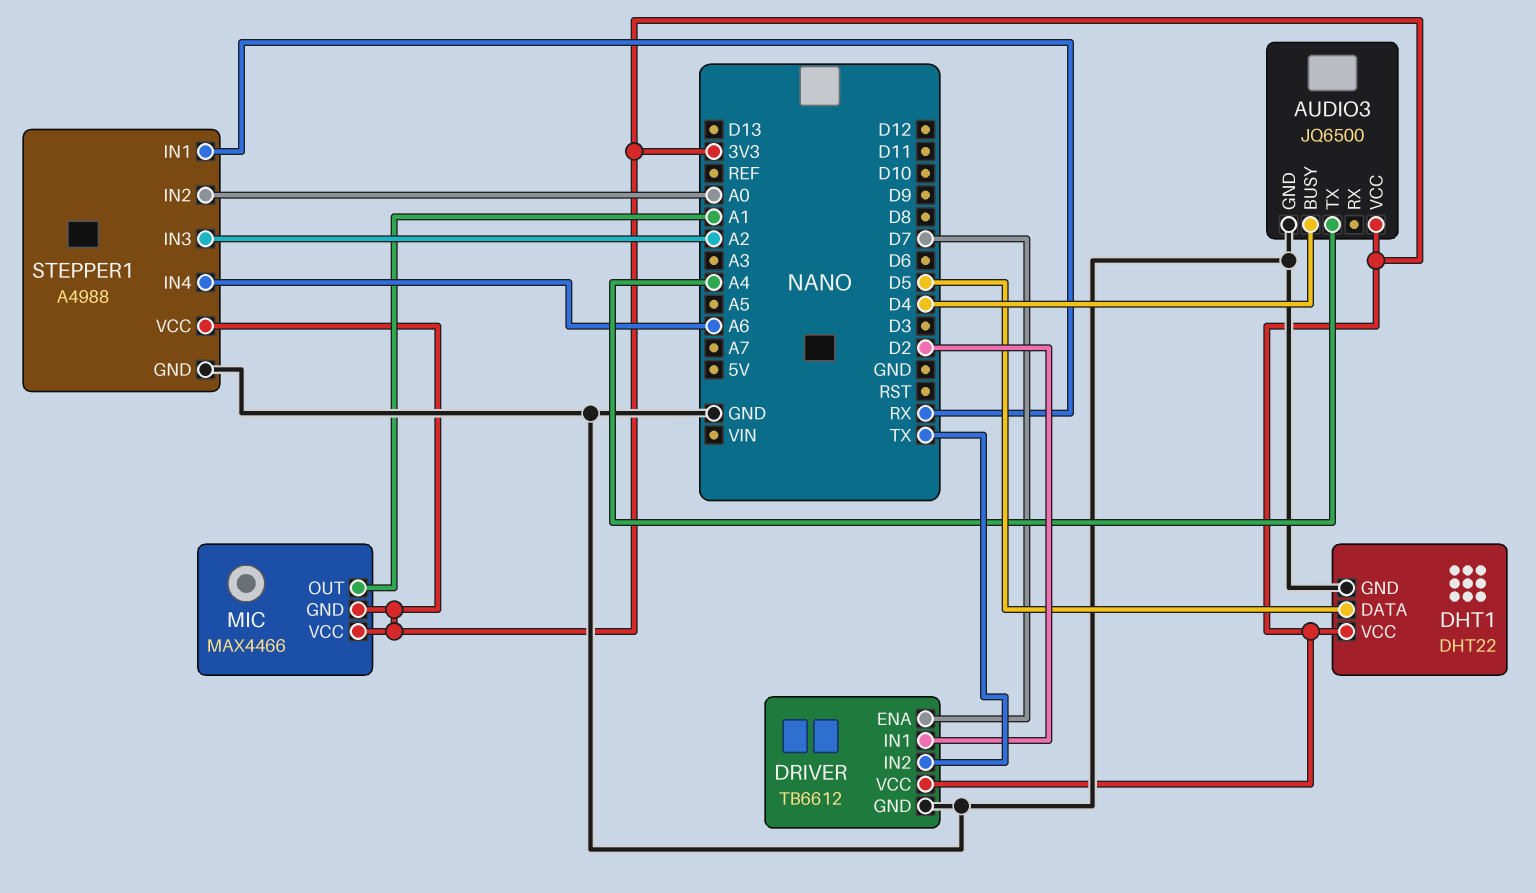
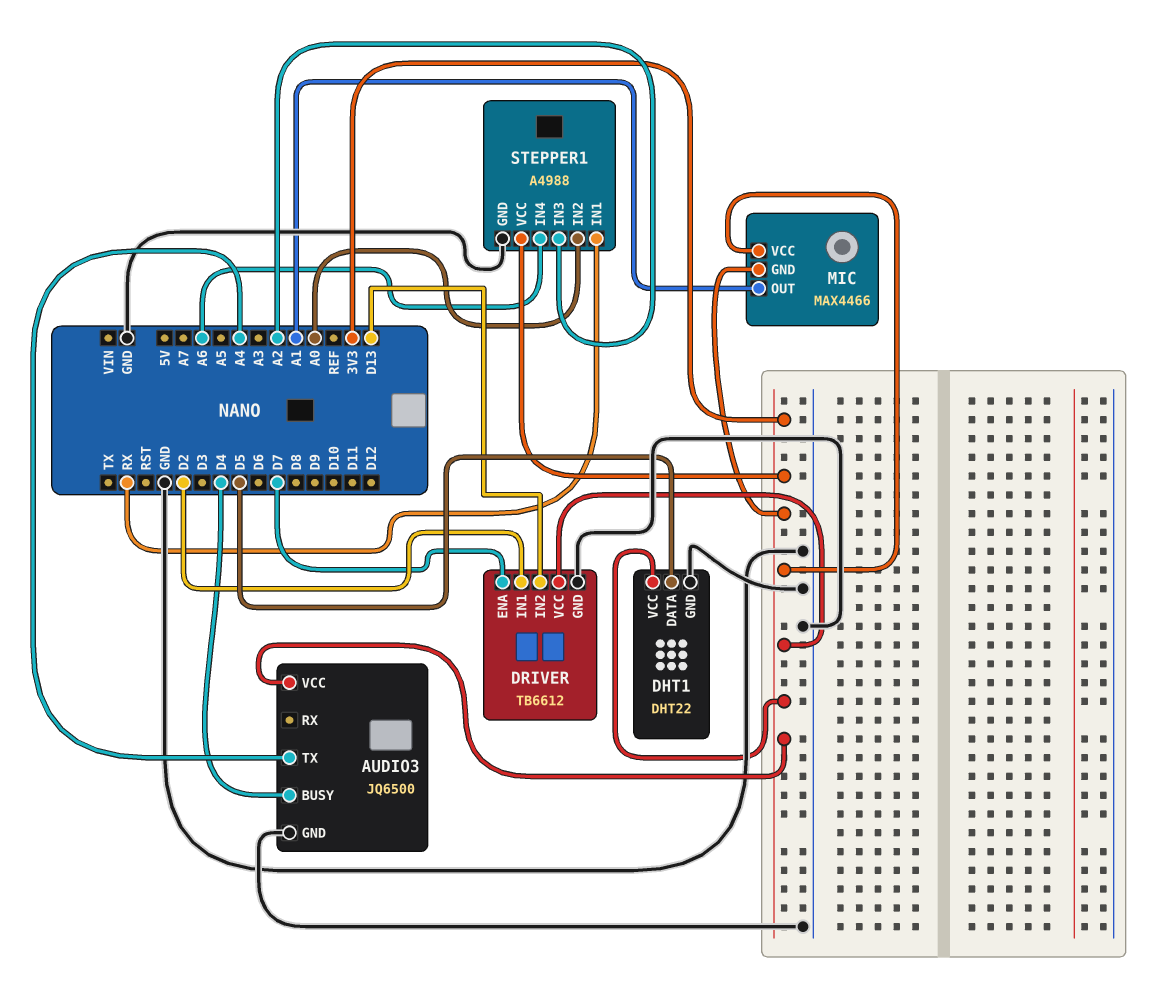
DRIVER pin IN2: TX -> D13

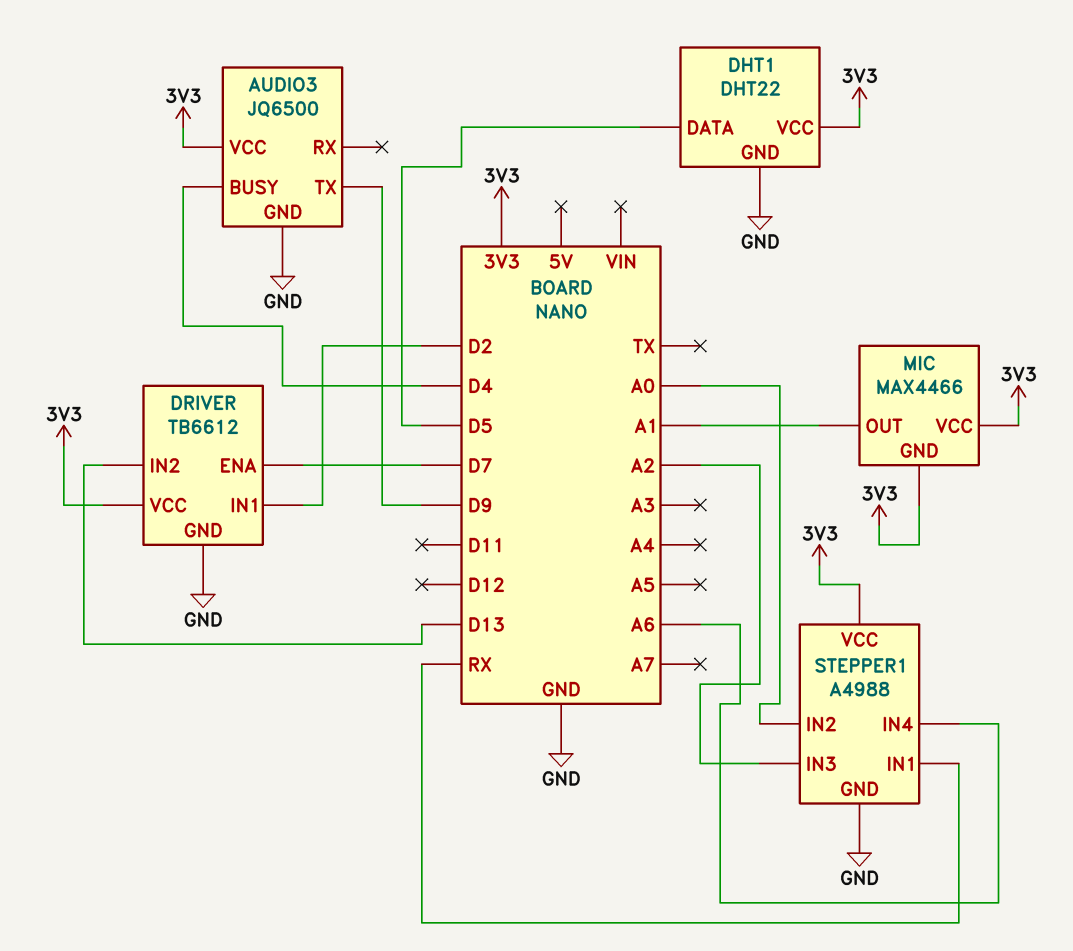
AUDIO3 pin TX: A4 -> D9

